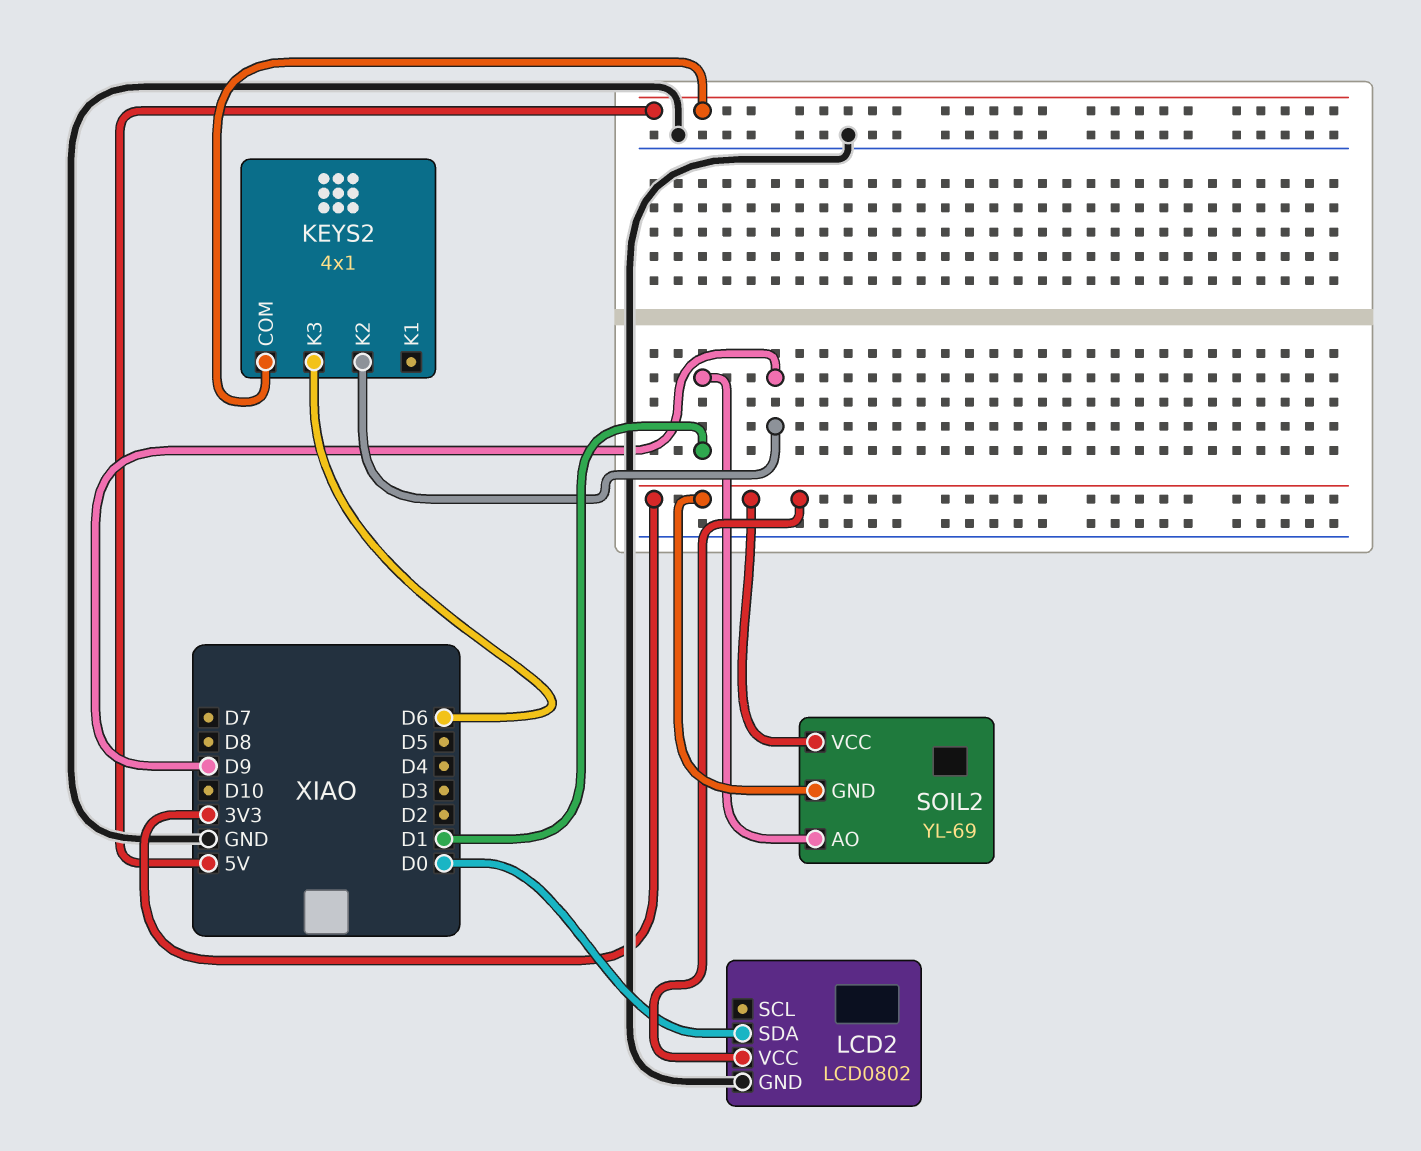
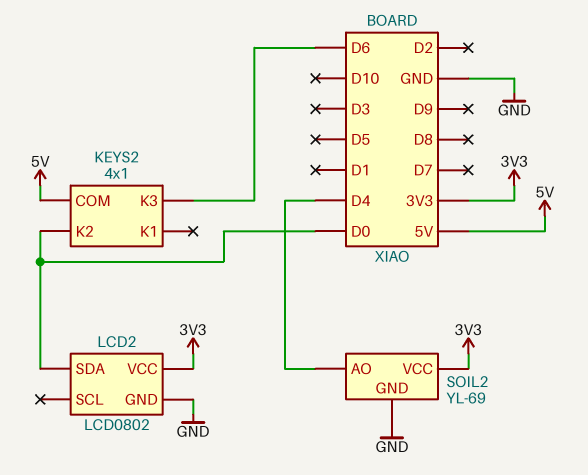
KEYS2 pin K2: D9 -> D0
SOIL2 pin AO: D1 -> D4
SOIL2 pin GND: 3V3 -> GND

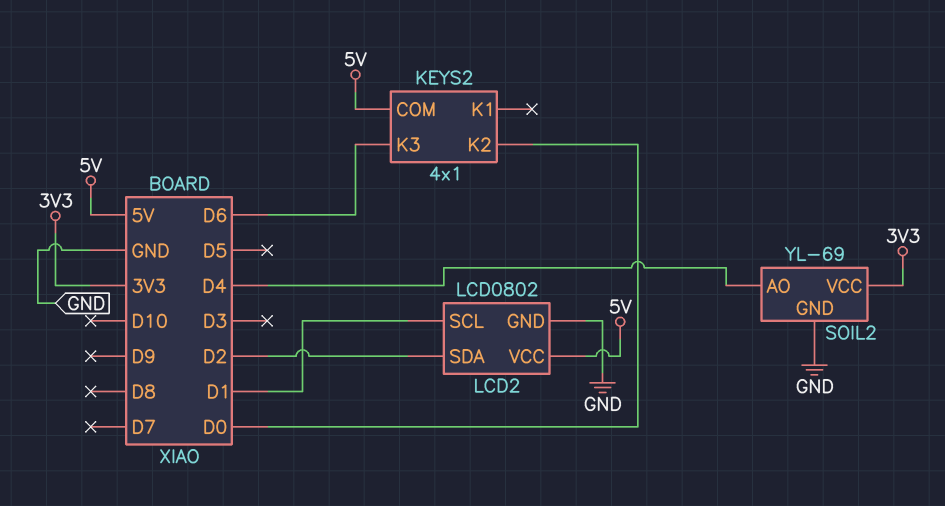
LCD2 pin SCL: none -> D1
LCD2 pin SDA: D0 -> D2
LCD2 pin VCC: 3V3 -> 5V

